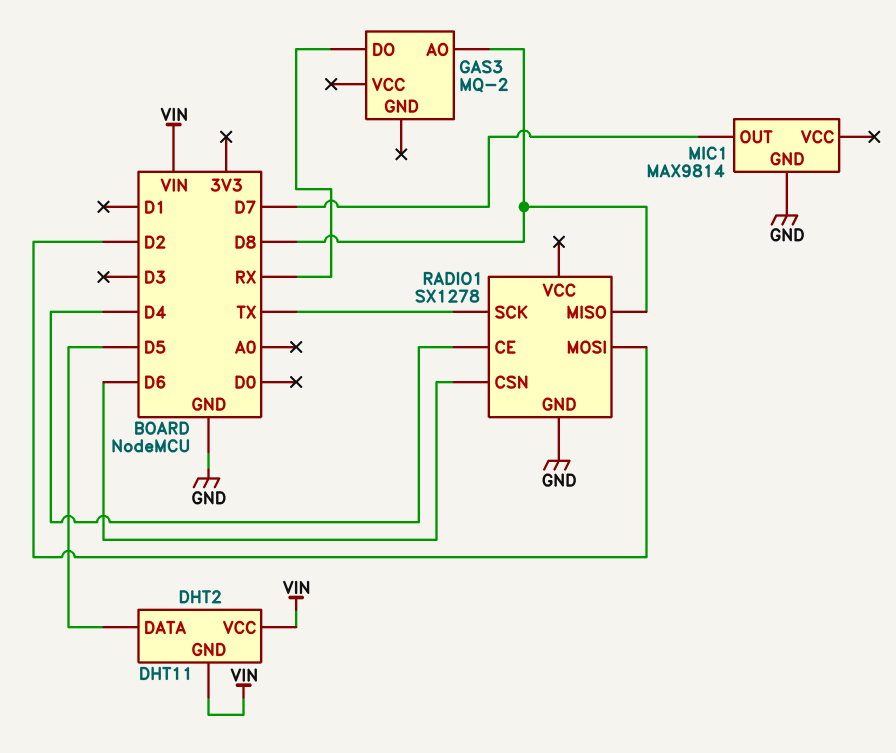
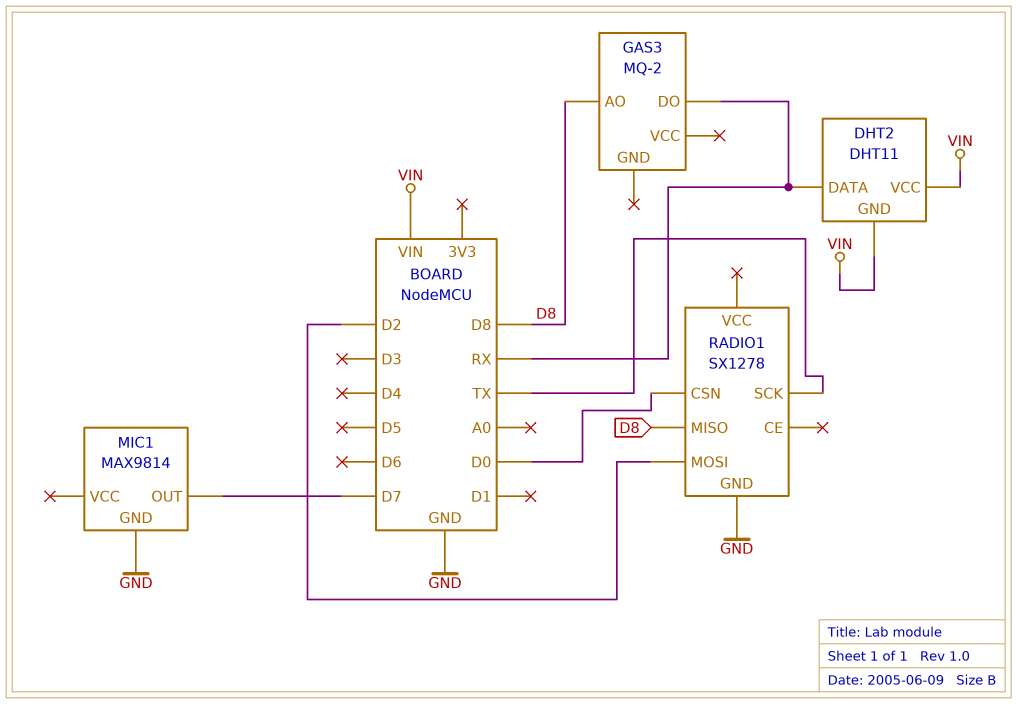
DHT2 pin DATA: D5 -> RX
RADIO1 pin CE: D4 -> none
RADIO1 pin CSN: D6 -> D0

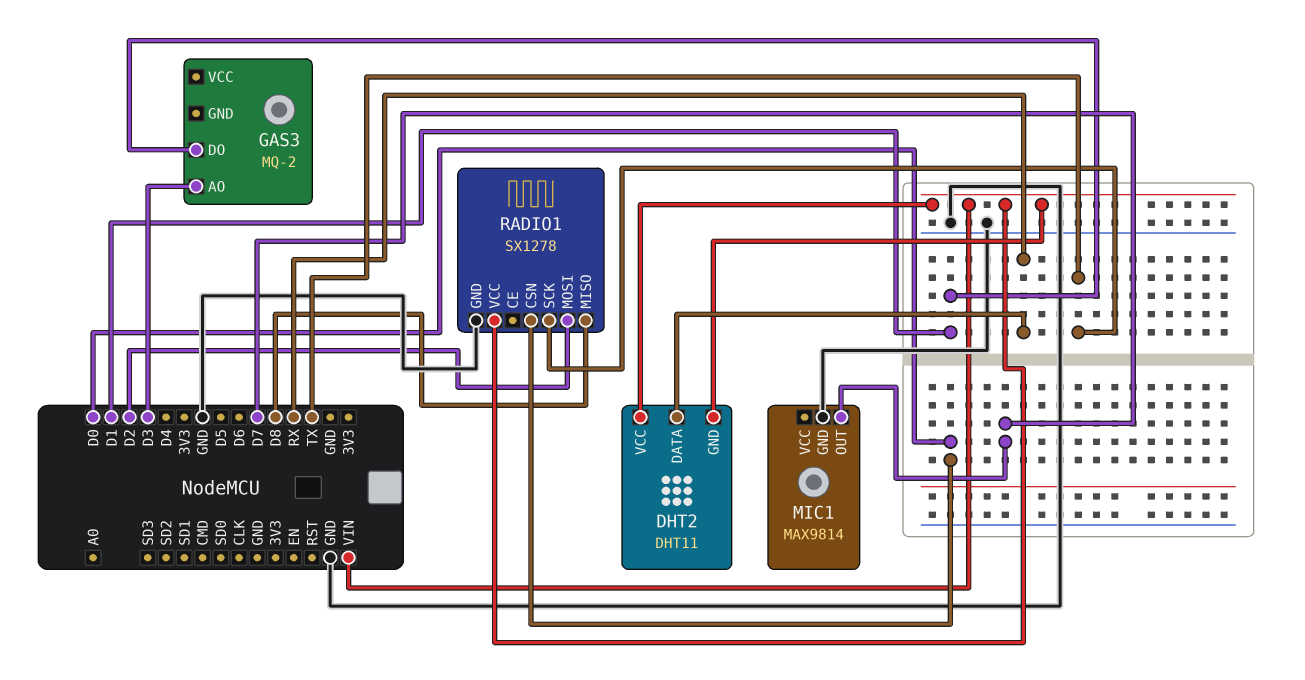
GAS3 pin AO: D8 -> D3
GAS3 pin DO: RX -> D1
RADIO1 pin VCC: none -> VIN

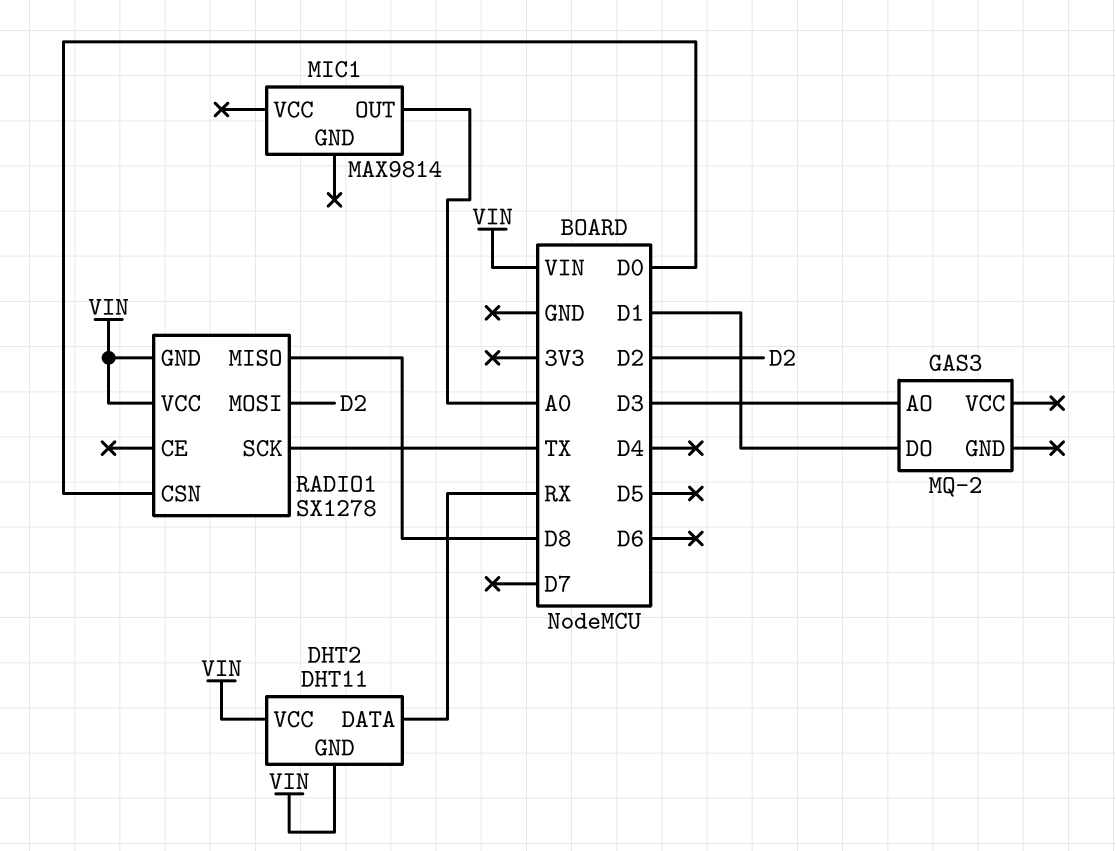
MIC1 pin GND: GND -> none
MIC1 pin OUT: D7 -> A0
RADIO1 pin GND: GND -> VIN

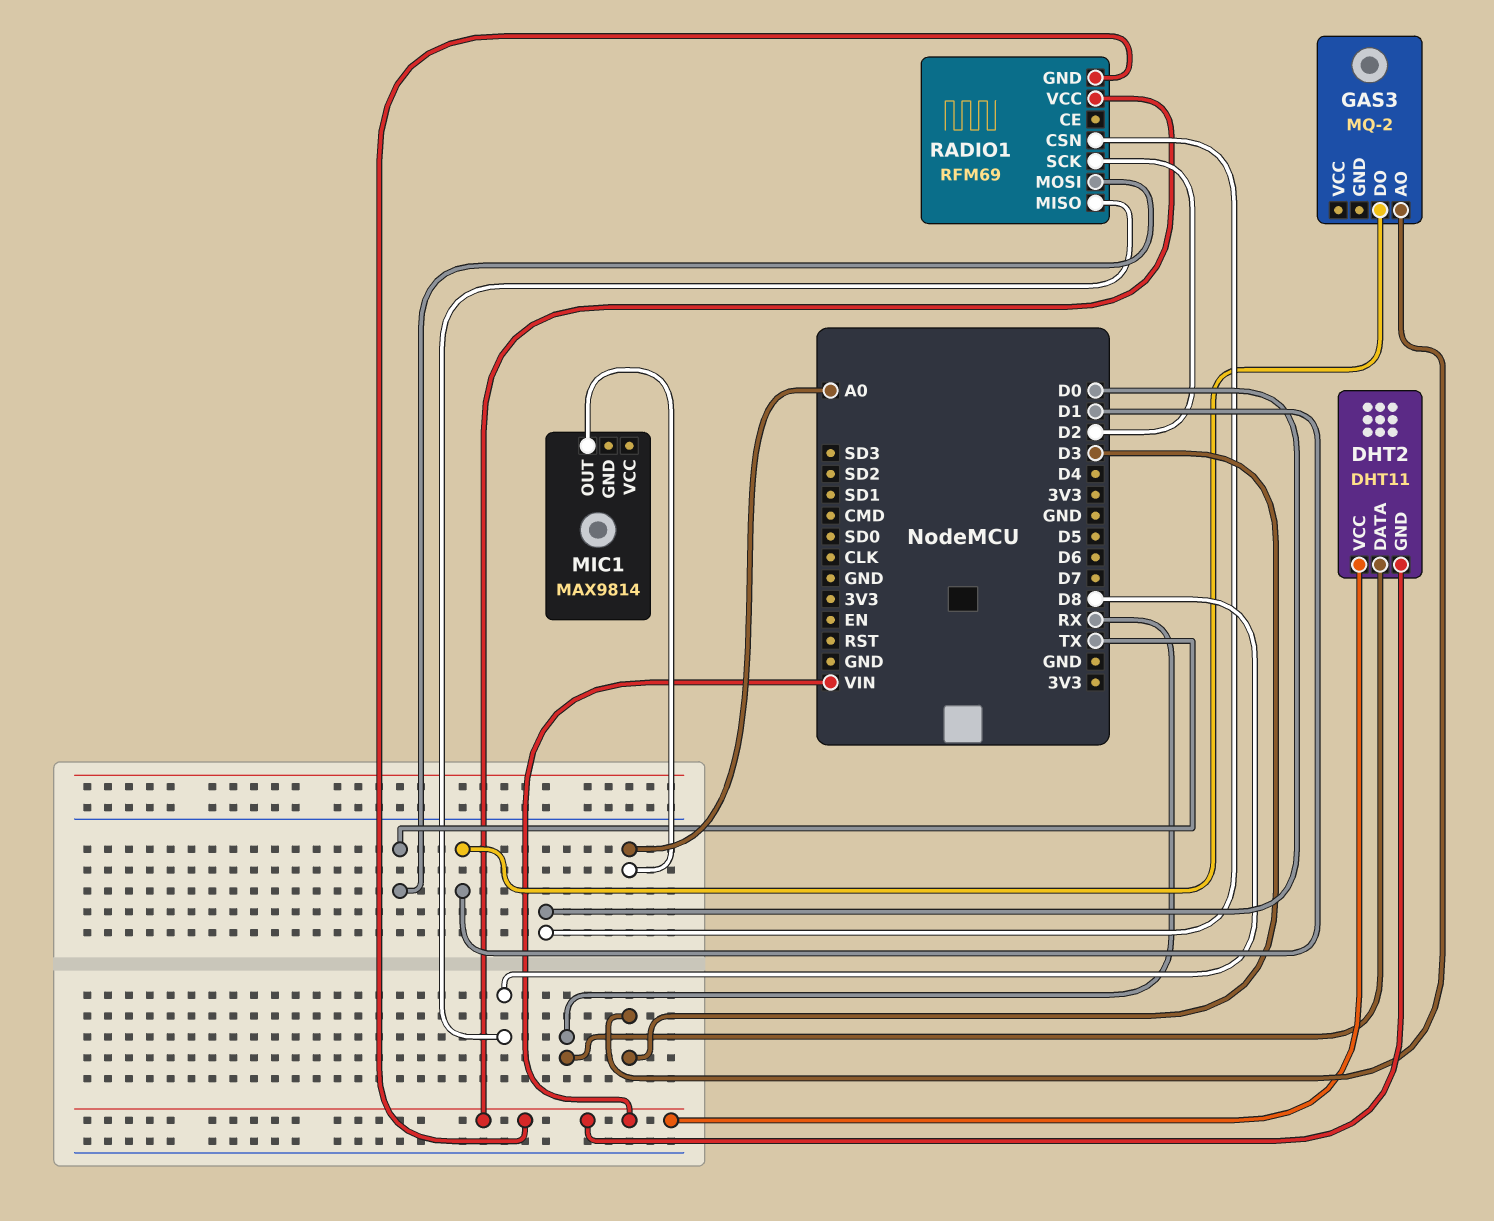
RADIO1: SX1278 -> RFM69
RADIO1 pin MOSI: D2 -> TX
RADIO1 pin SCK: TX -> D2

